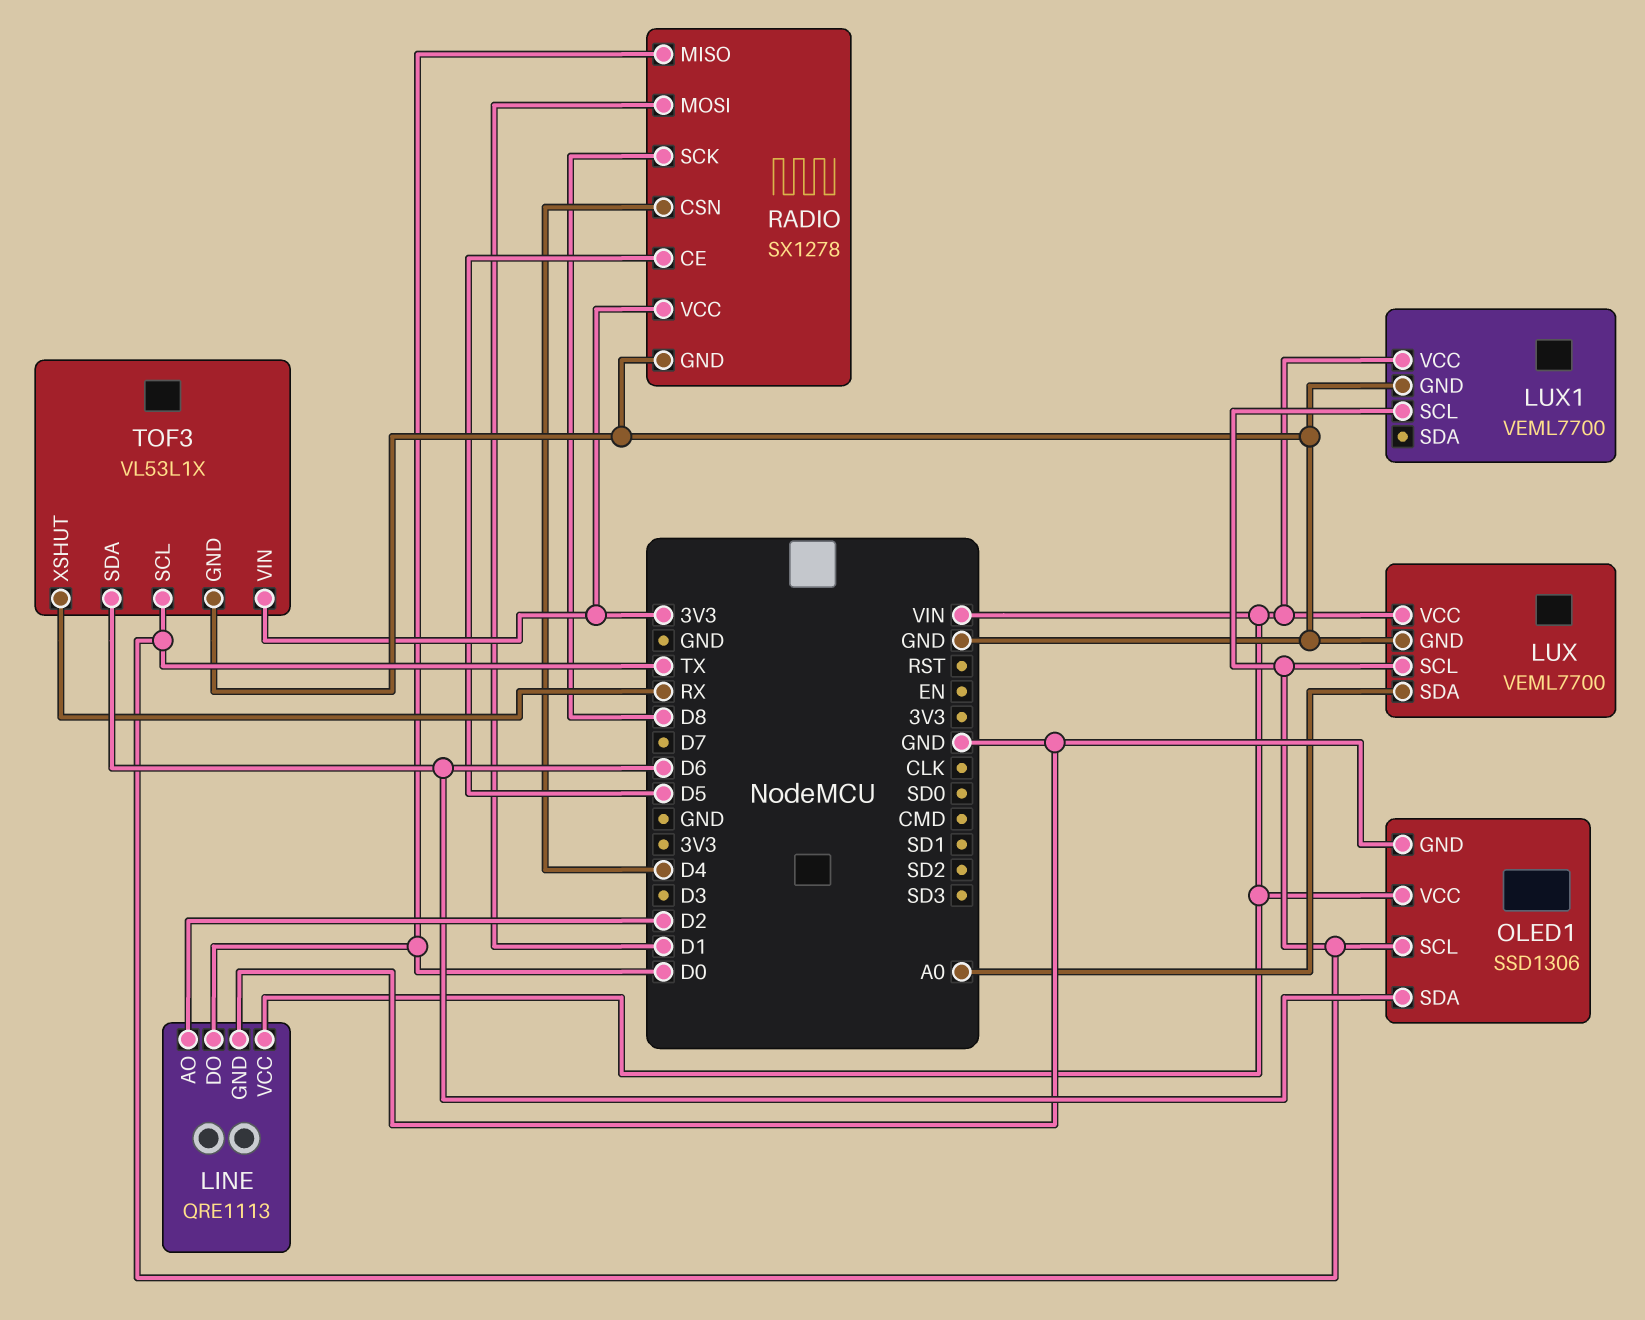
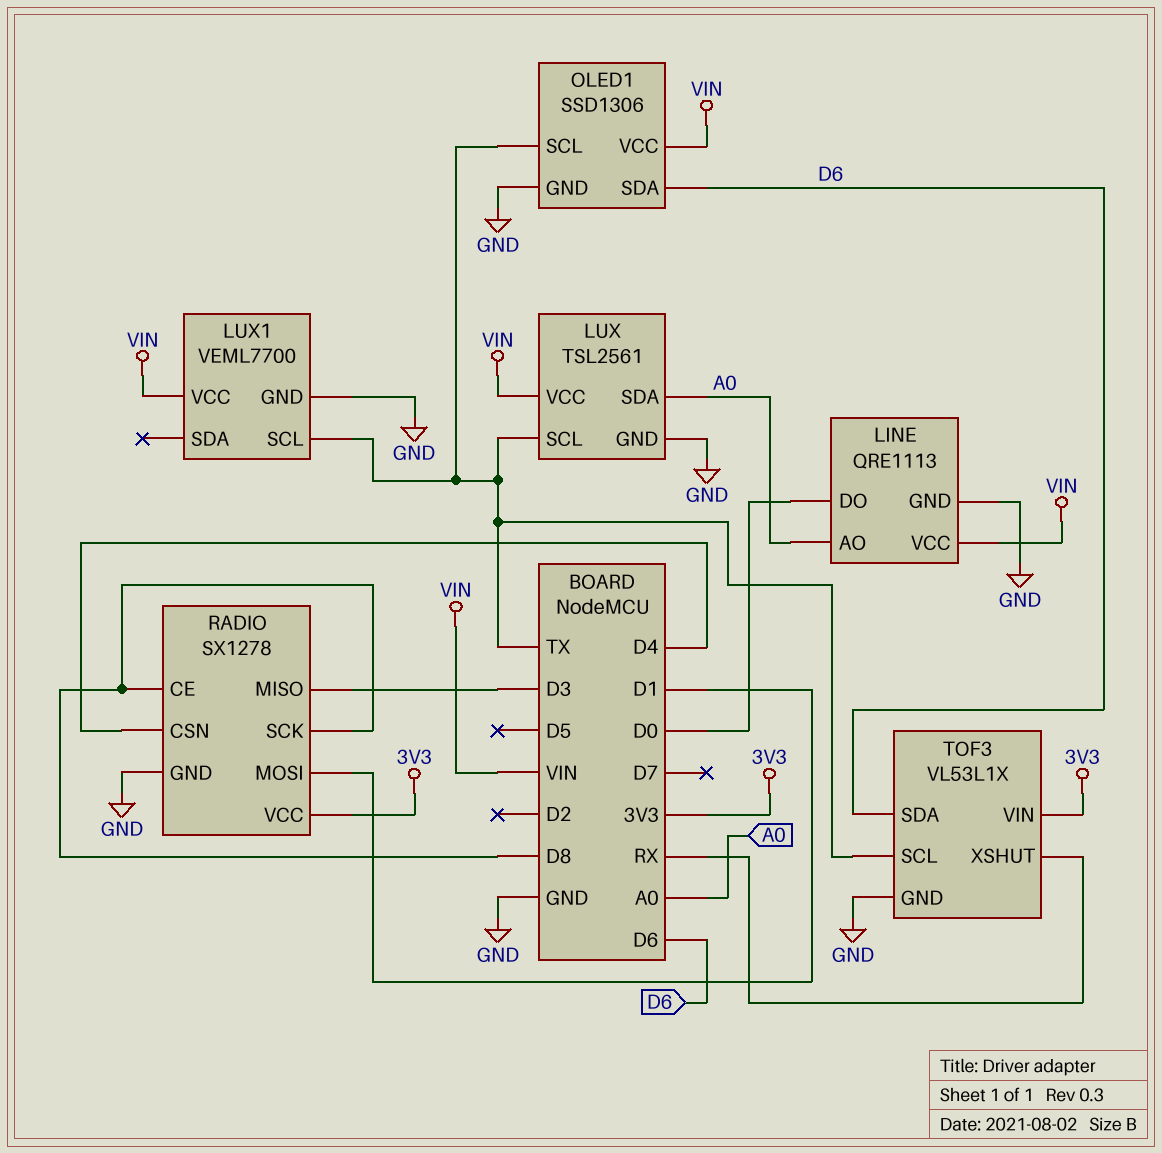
LINE pin AO: D2 -> A0
LUX: VEML7700 -> TSL2561
RADIO pin CE: D5 -> D8
RADIO pin MISO: D0 -> D3

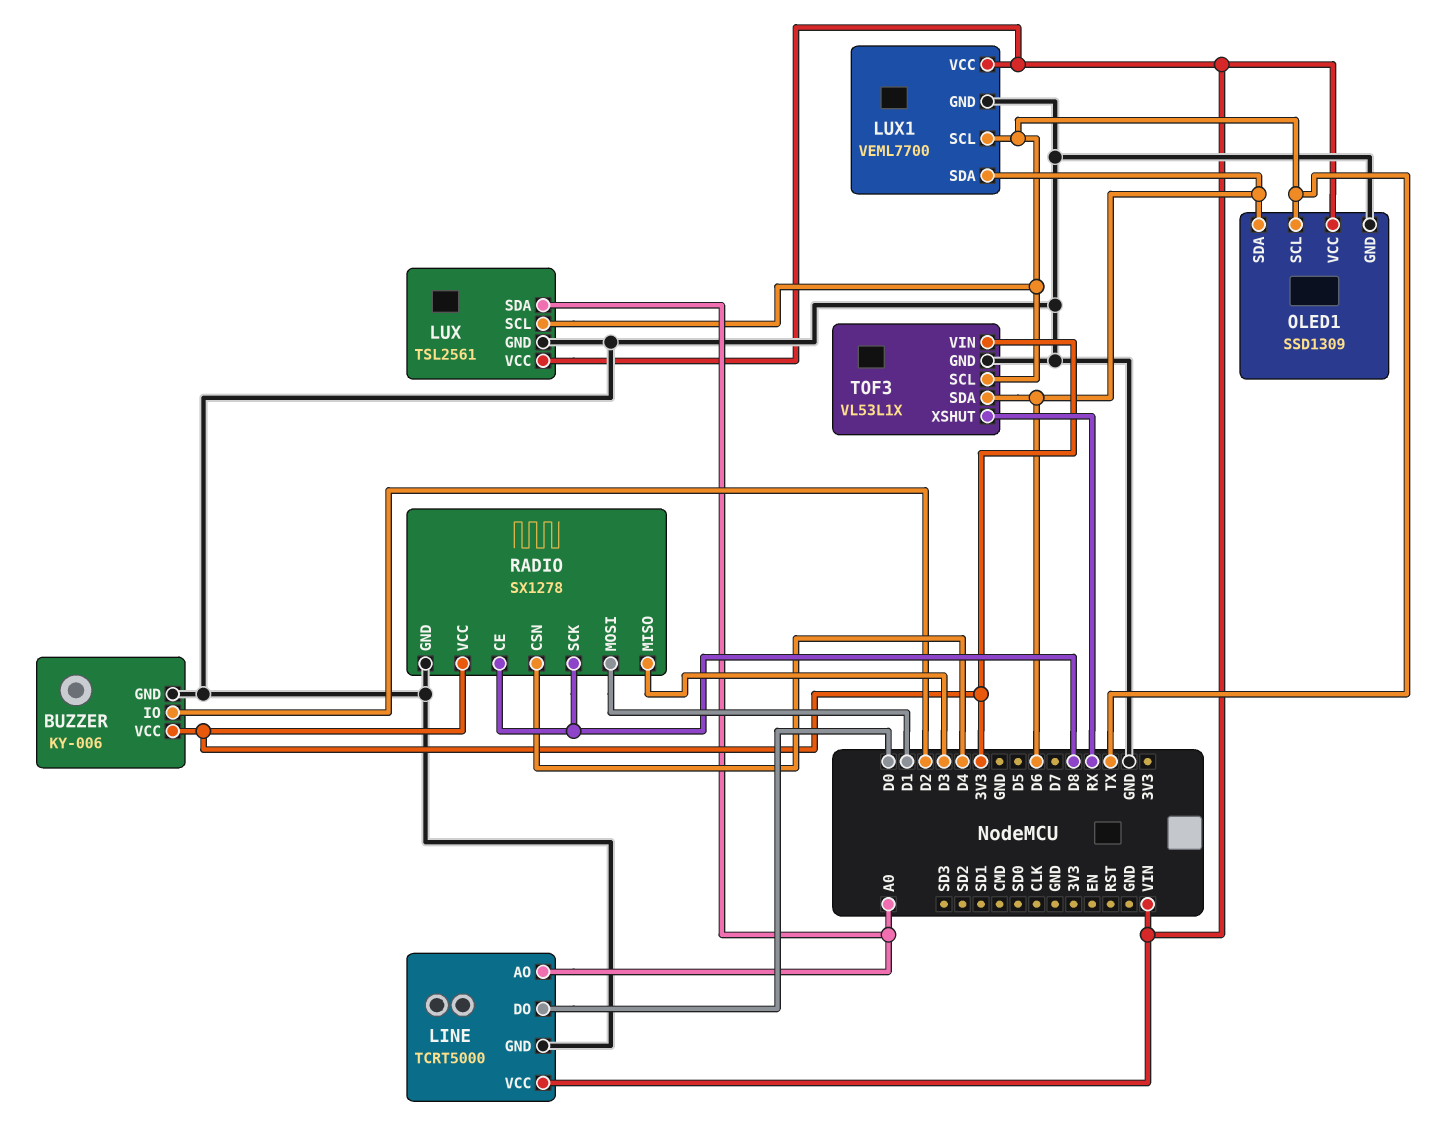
BUZZER: none -> KY-006
BUZZER pin GND: none -> GND
BUZZER pin IO: none -> D2
BUZZER pin VCC: none -> 3V3
LINE: QRE1113 -> TCRT5000
LUX1 pin SDA: none -> D6
OLED1: SSD1306 -> SSD1309

